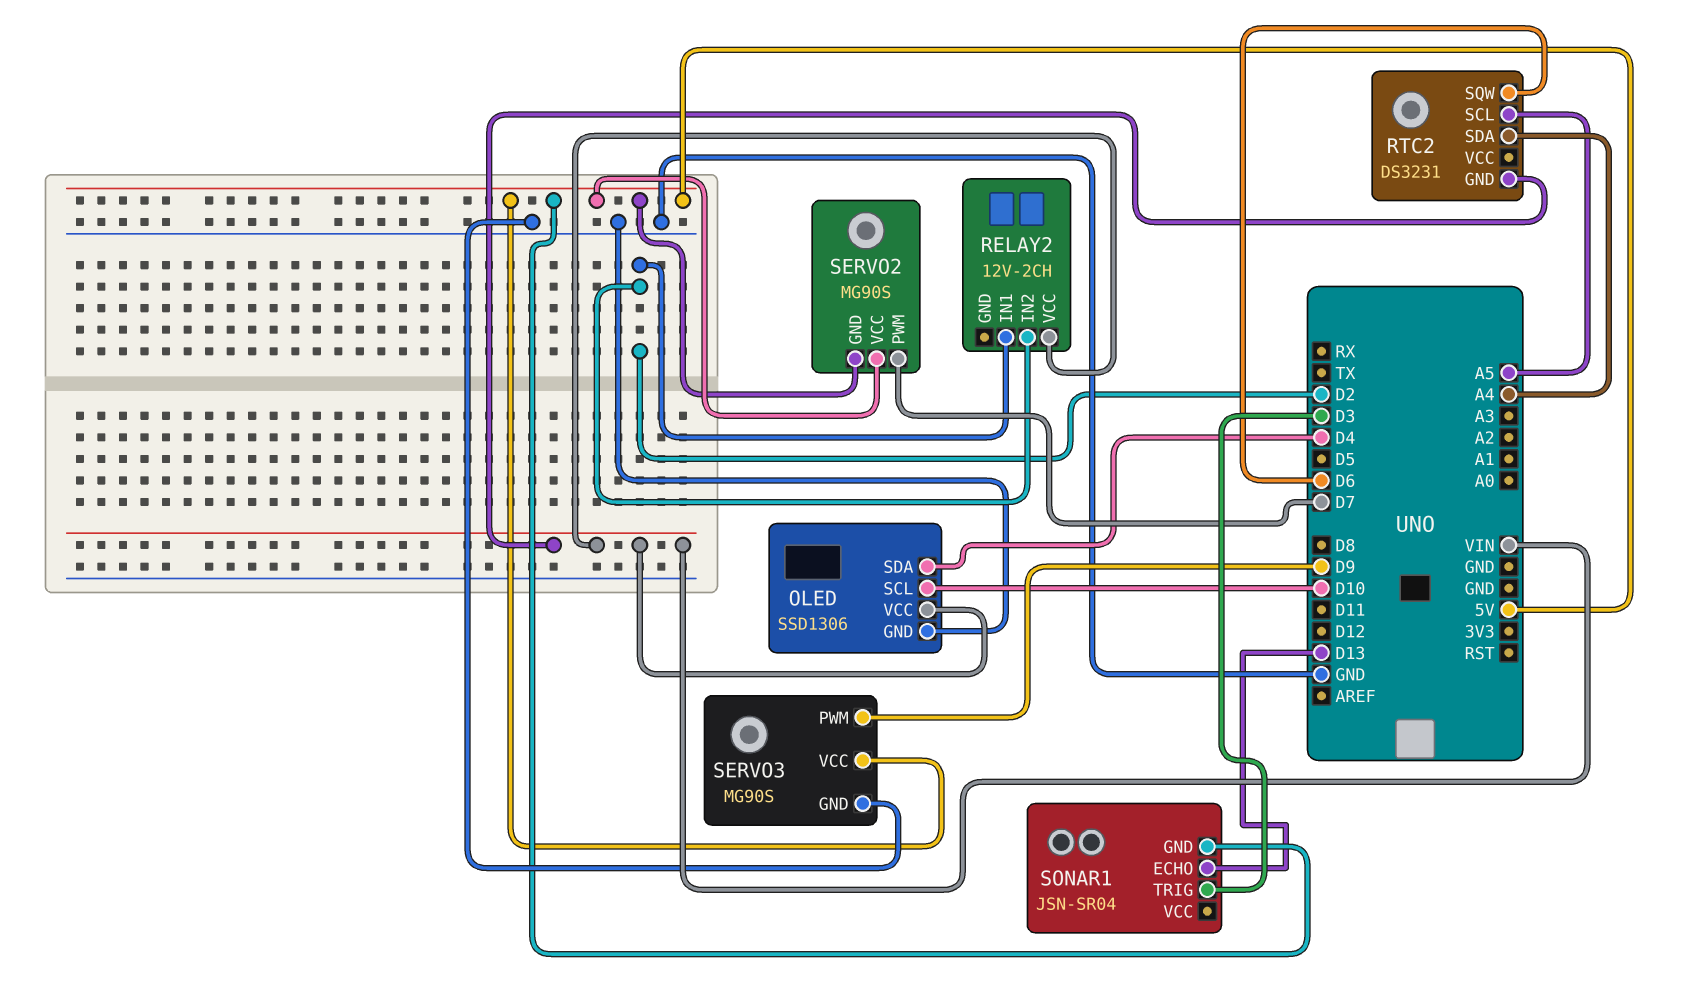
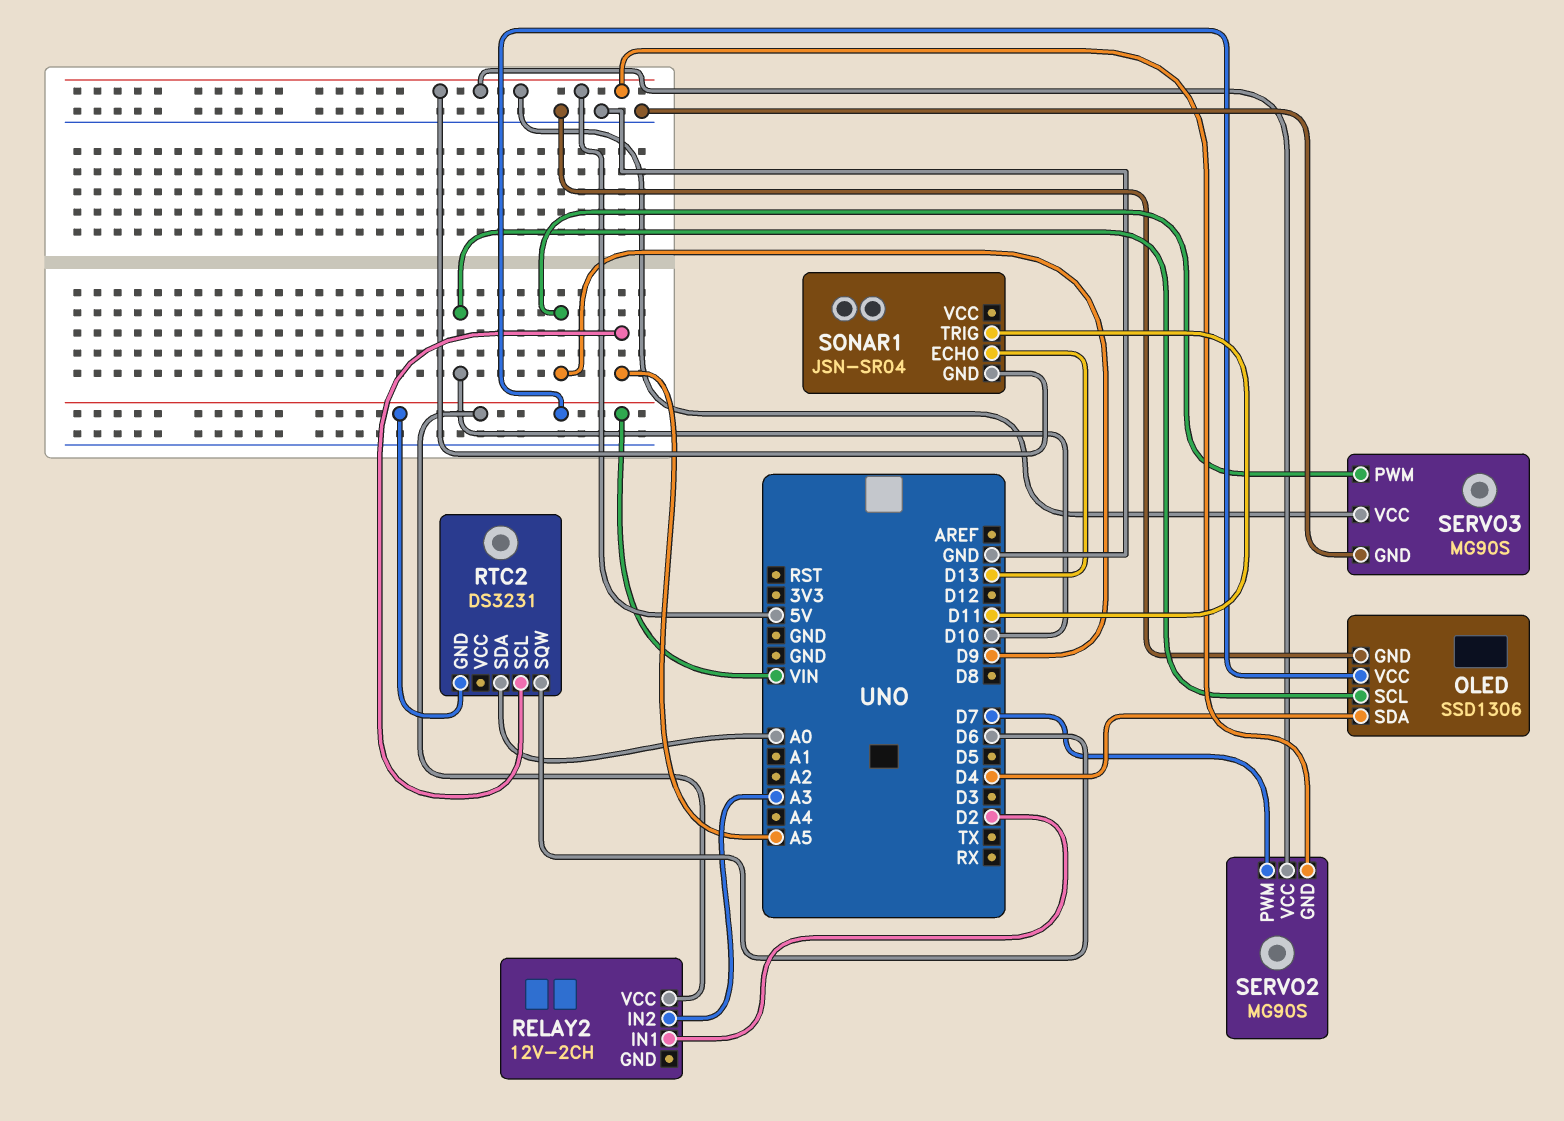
RELAY2 pin IN2: D2 -> A3
RTC2 pin SDA: A4 -> A0
SONAR1 pin TRIG: D3 -> D11

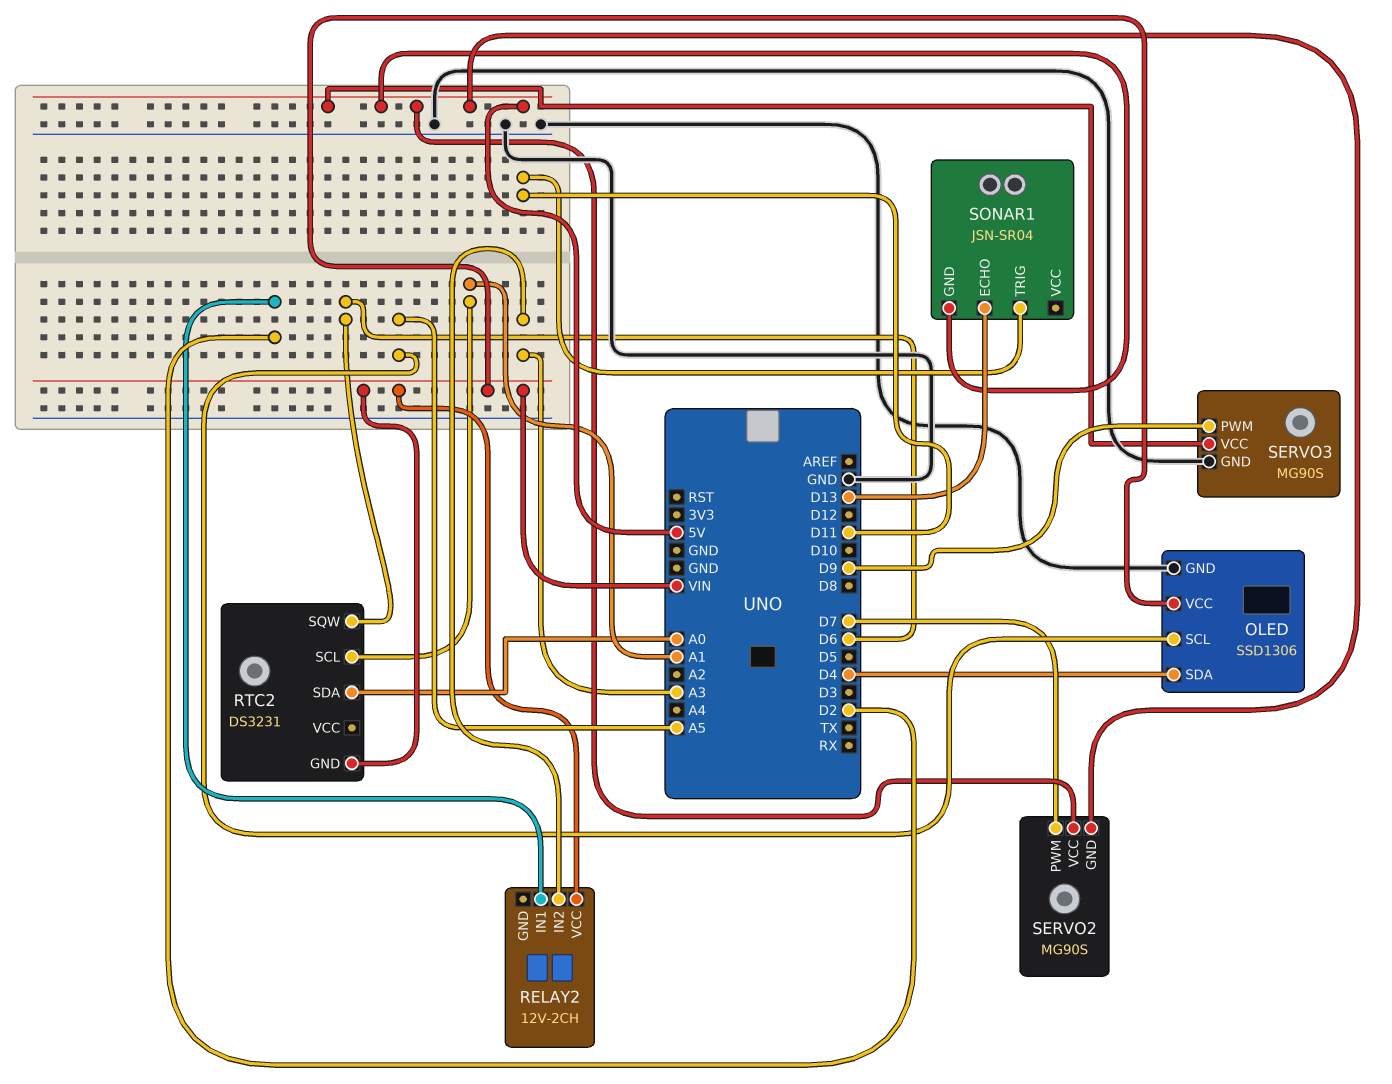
OLED pin SCL: D10 -> A5
RTC2 pin SCL: A5 -> A1

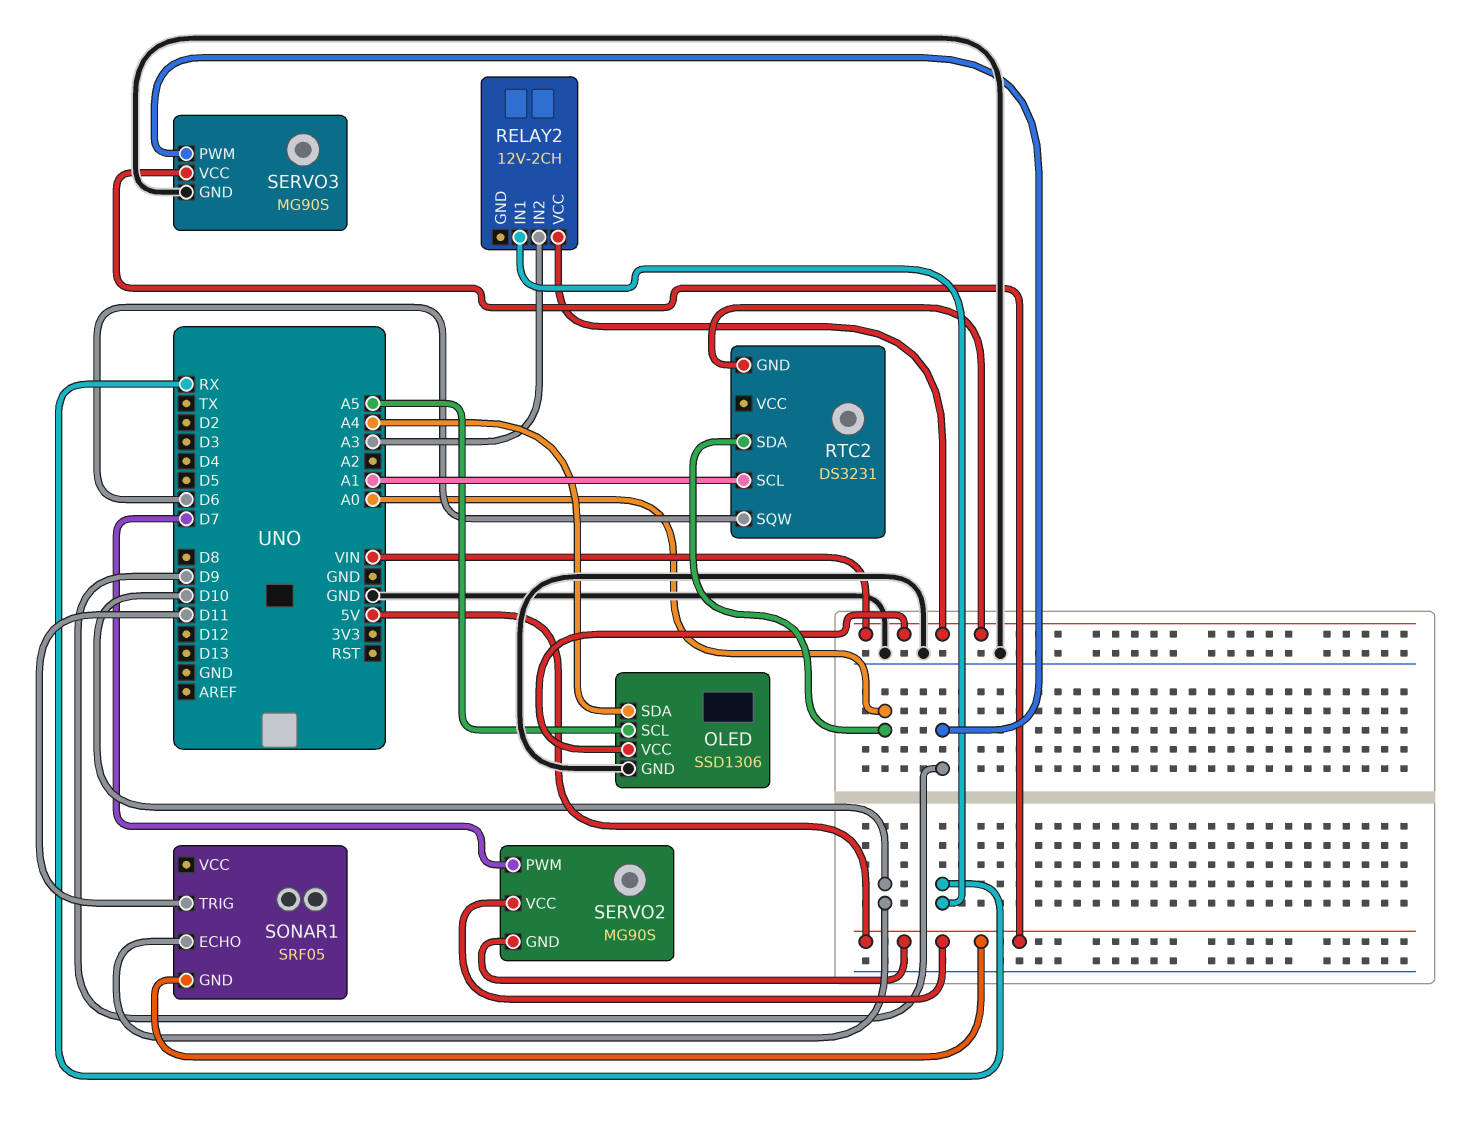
OLED pin SDA: D4 -> A4
RELAY2 pin IN1: D2 -> RX
SONAR1: JSN-SR04 -> SRF05
SONAR1 pin ECHO: D13 -> D10

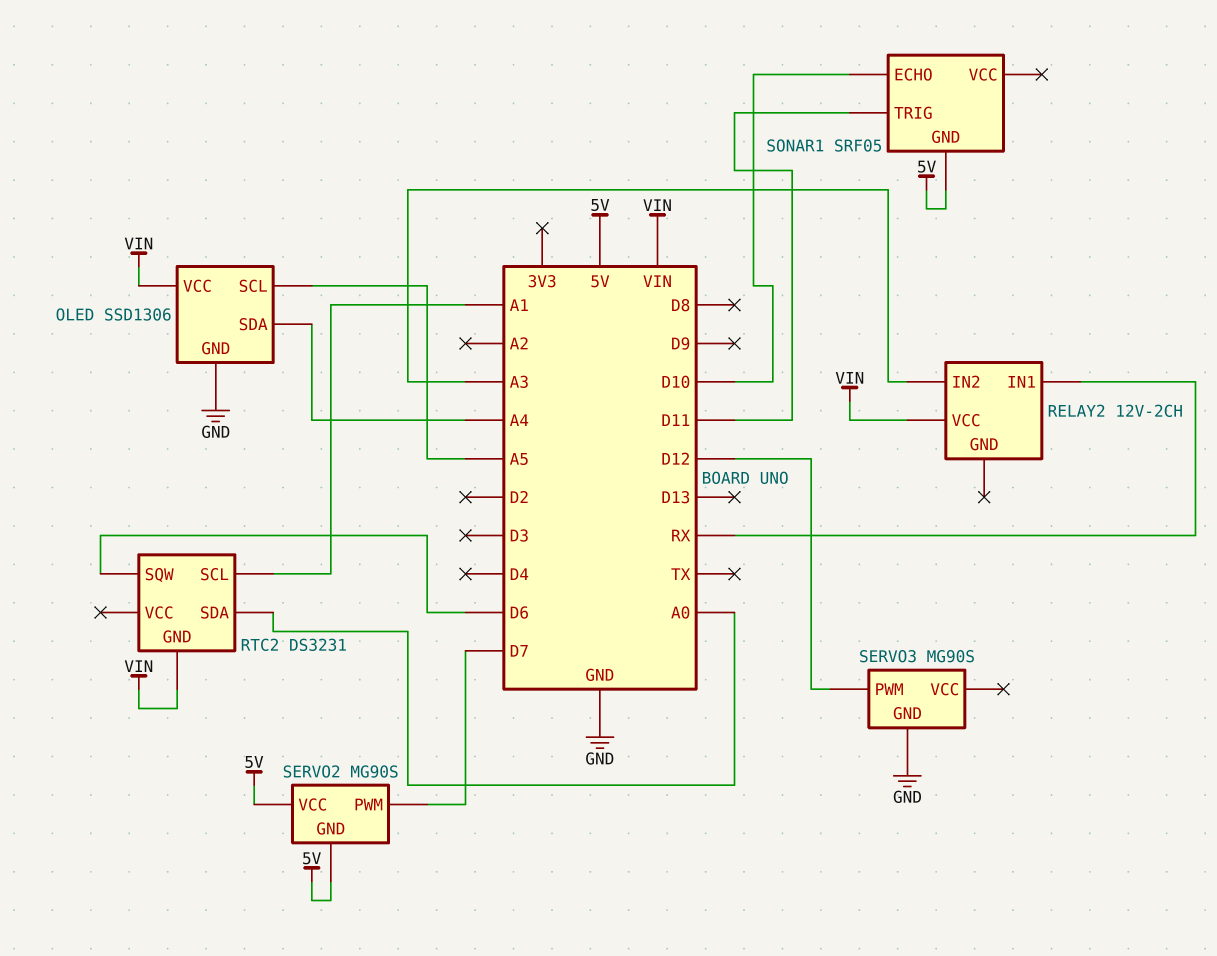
SERVO3 pin PWM: D9 -> D12
SERVO3 pin VCC: 5V -> none

